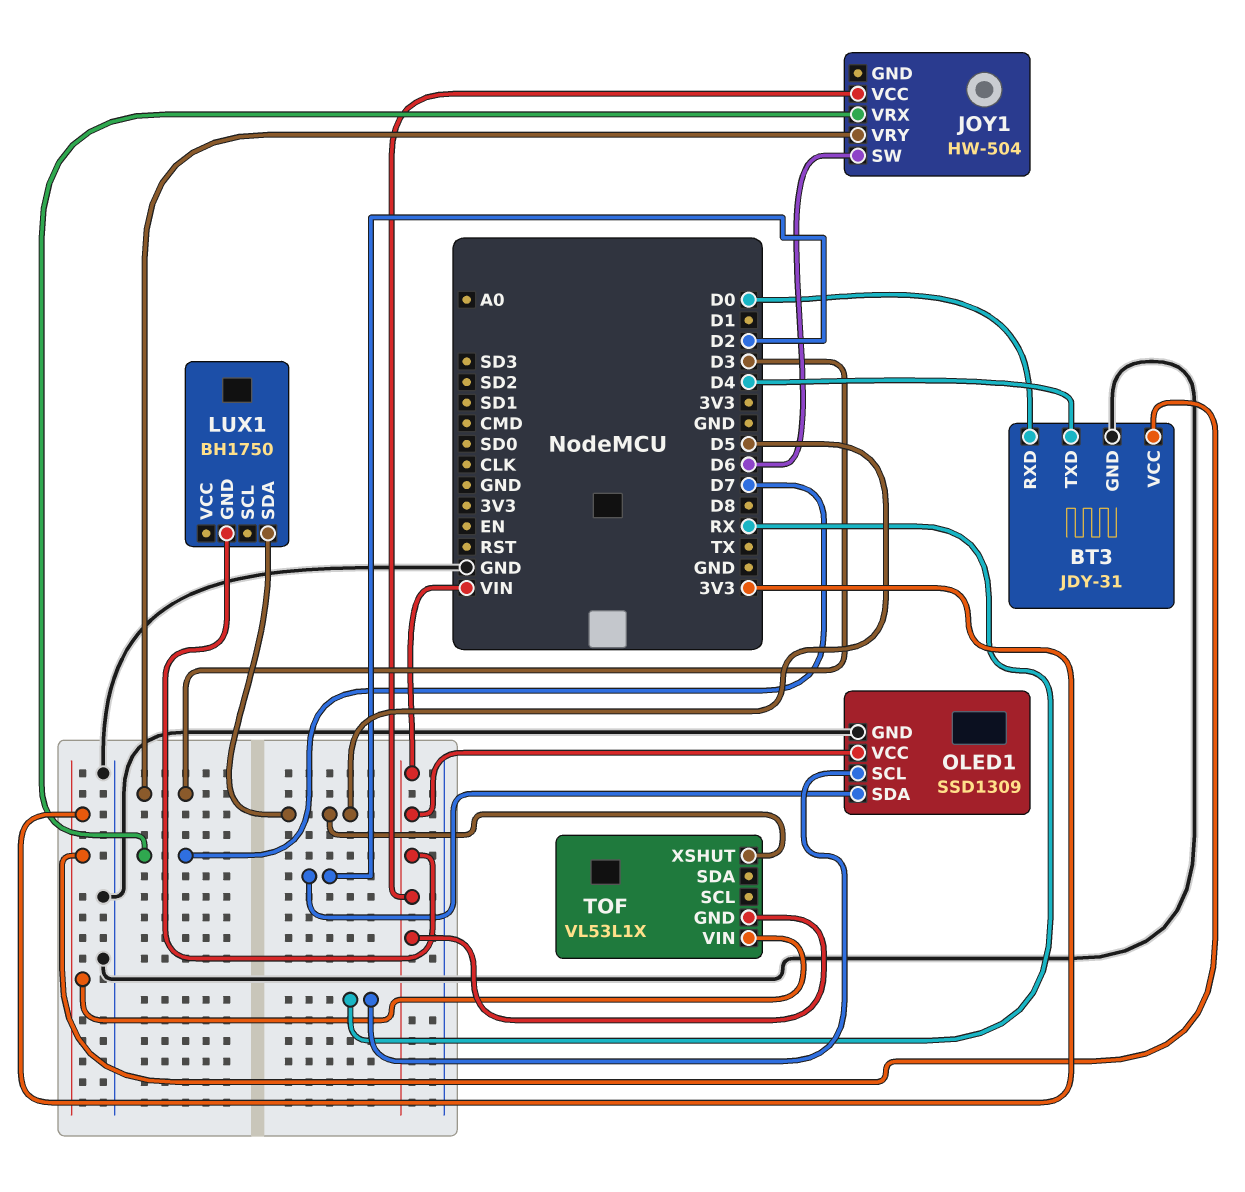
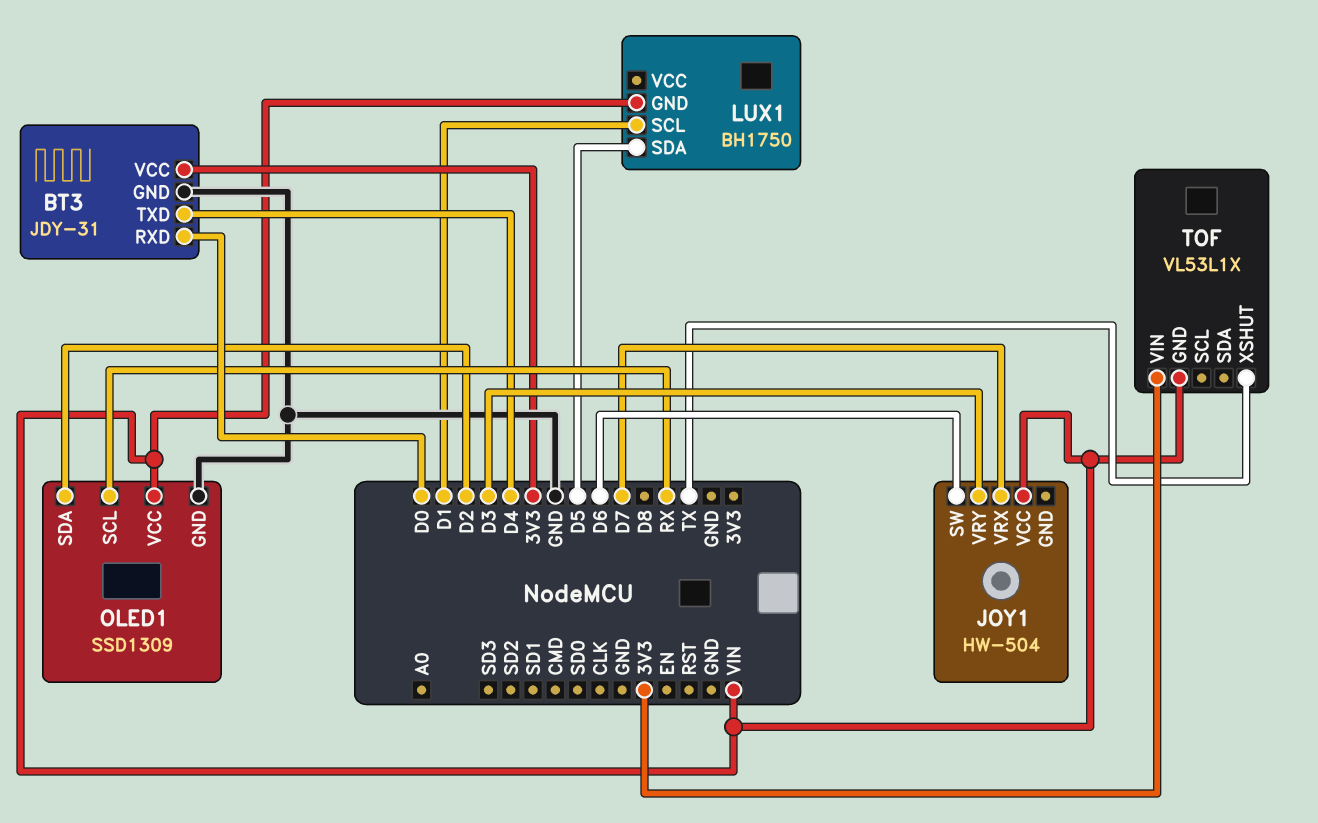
LUX1 pin SCL: none -> D1
TOF pin XSHUT: D5 -> TX

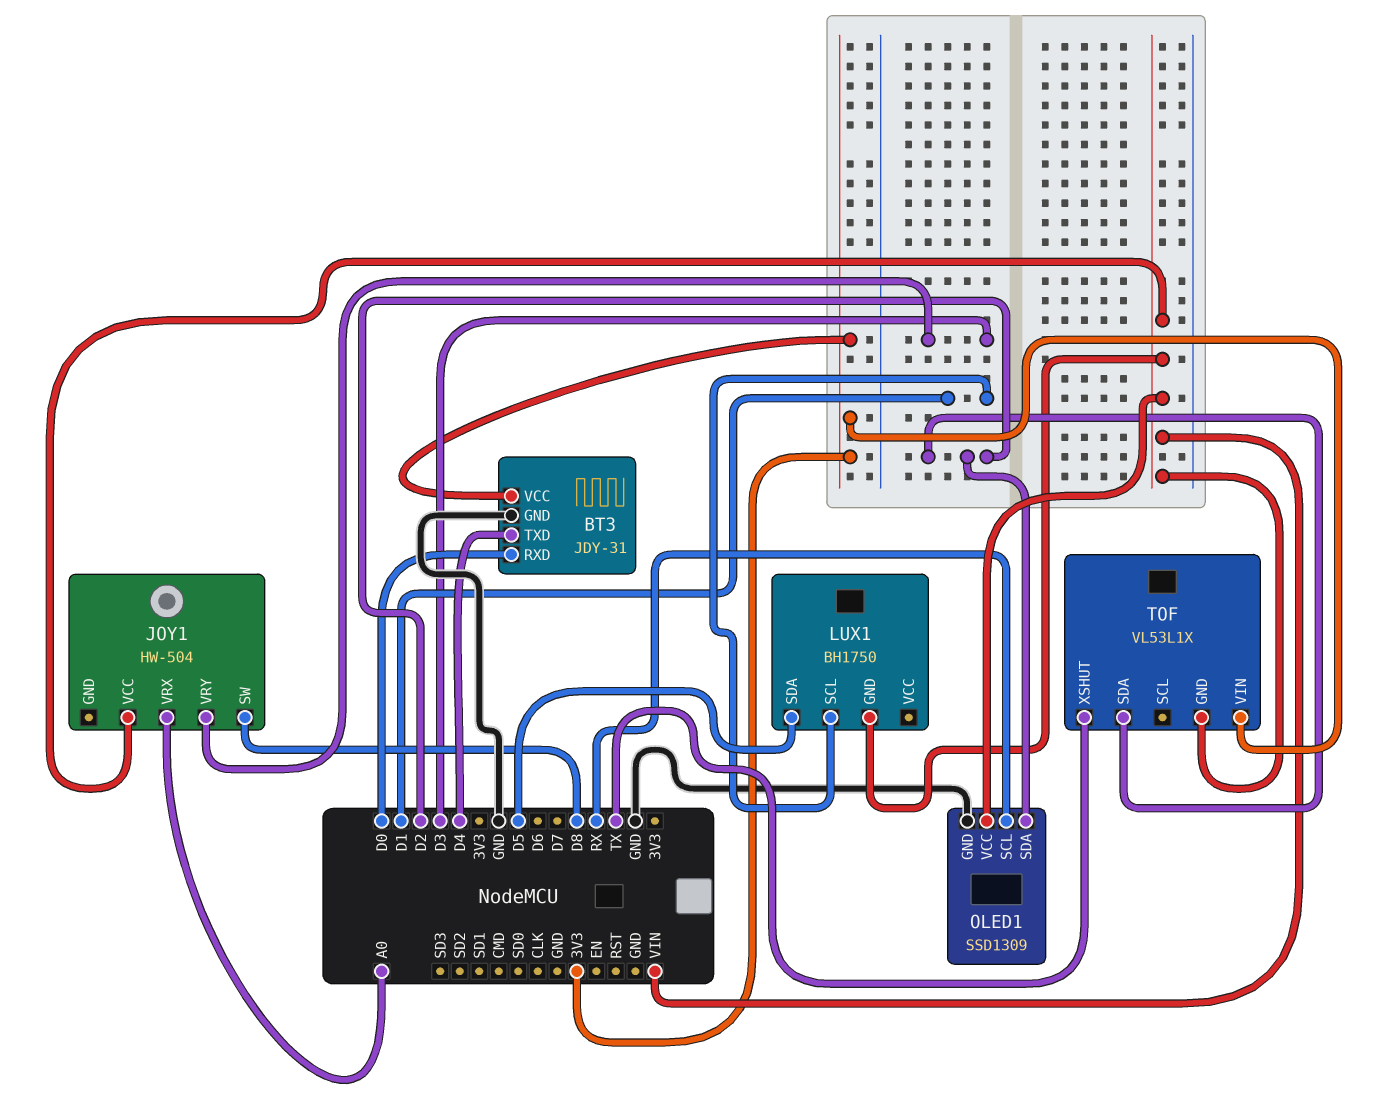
JOY1 pin SW: D6 -> D8
JOY1 pin VRX: D7 -> A0
TOF pin SDA: none -> D2

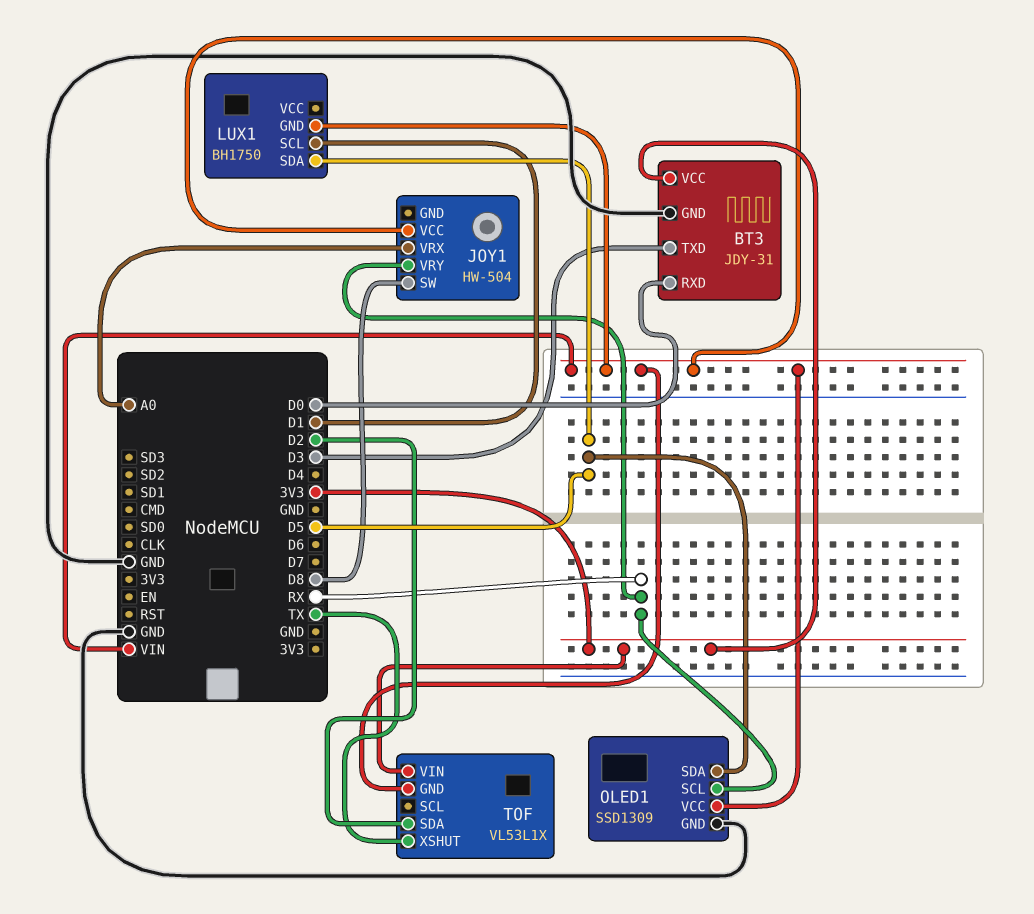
BT3 pin TXD: D4 -> D3
JOY1 pin VRY: D3 -> RX
OLED1 pin SDA: D2 -> D5

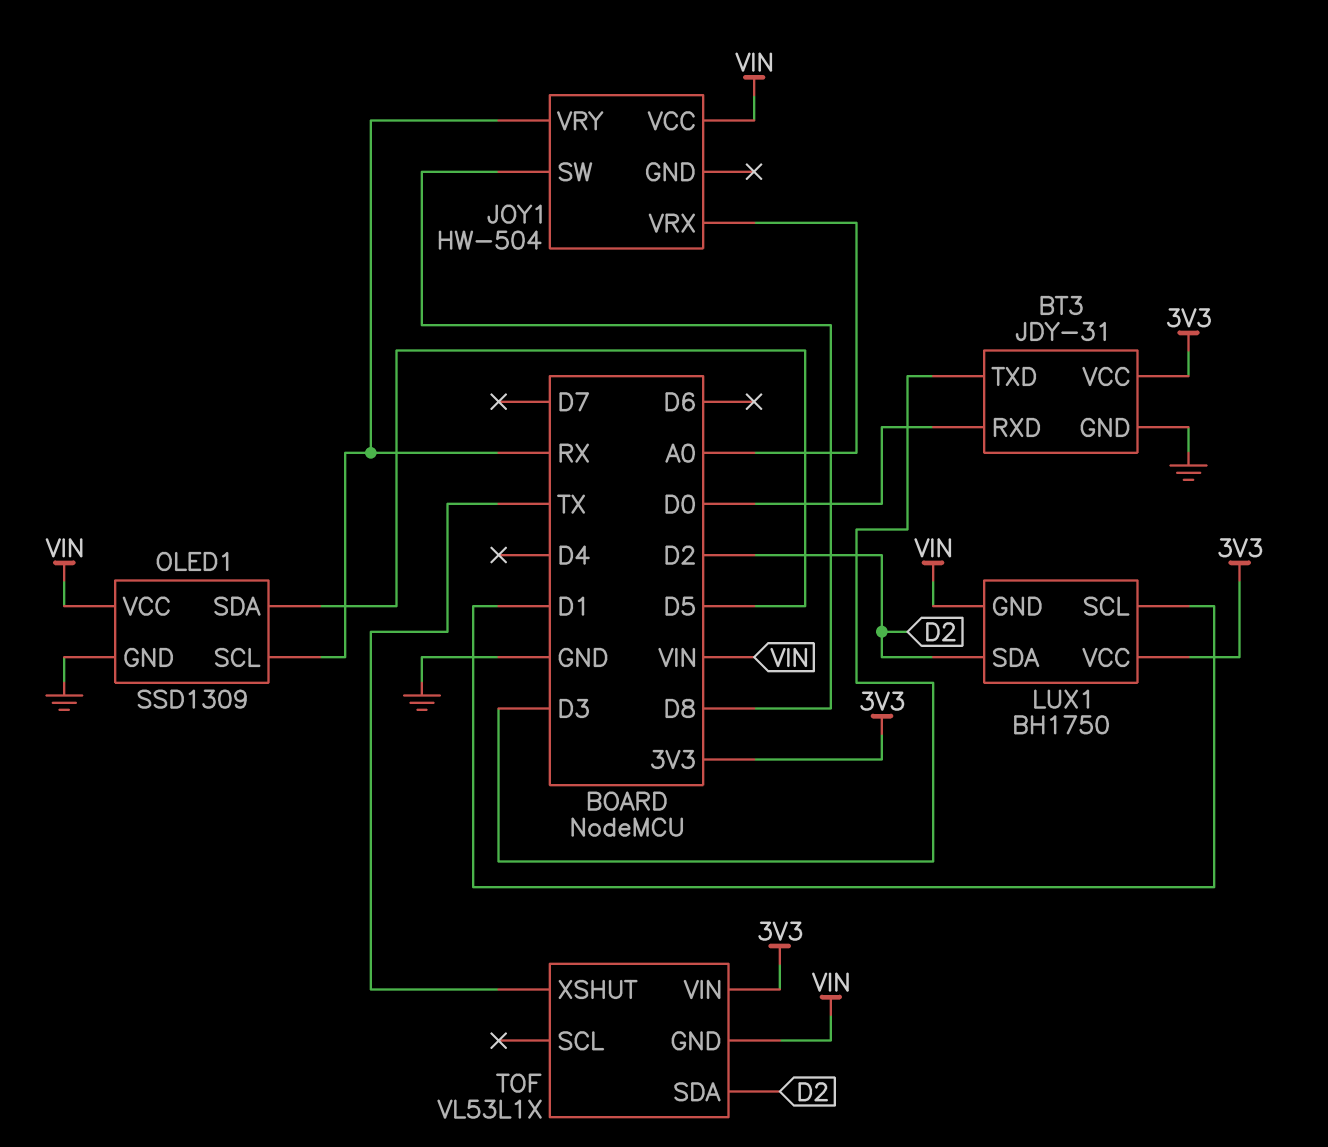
LUX1 pin SDA: D5 -> D2
LUX1 pin VCC: none -> 3V3

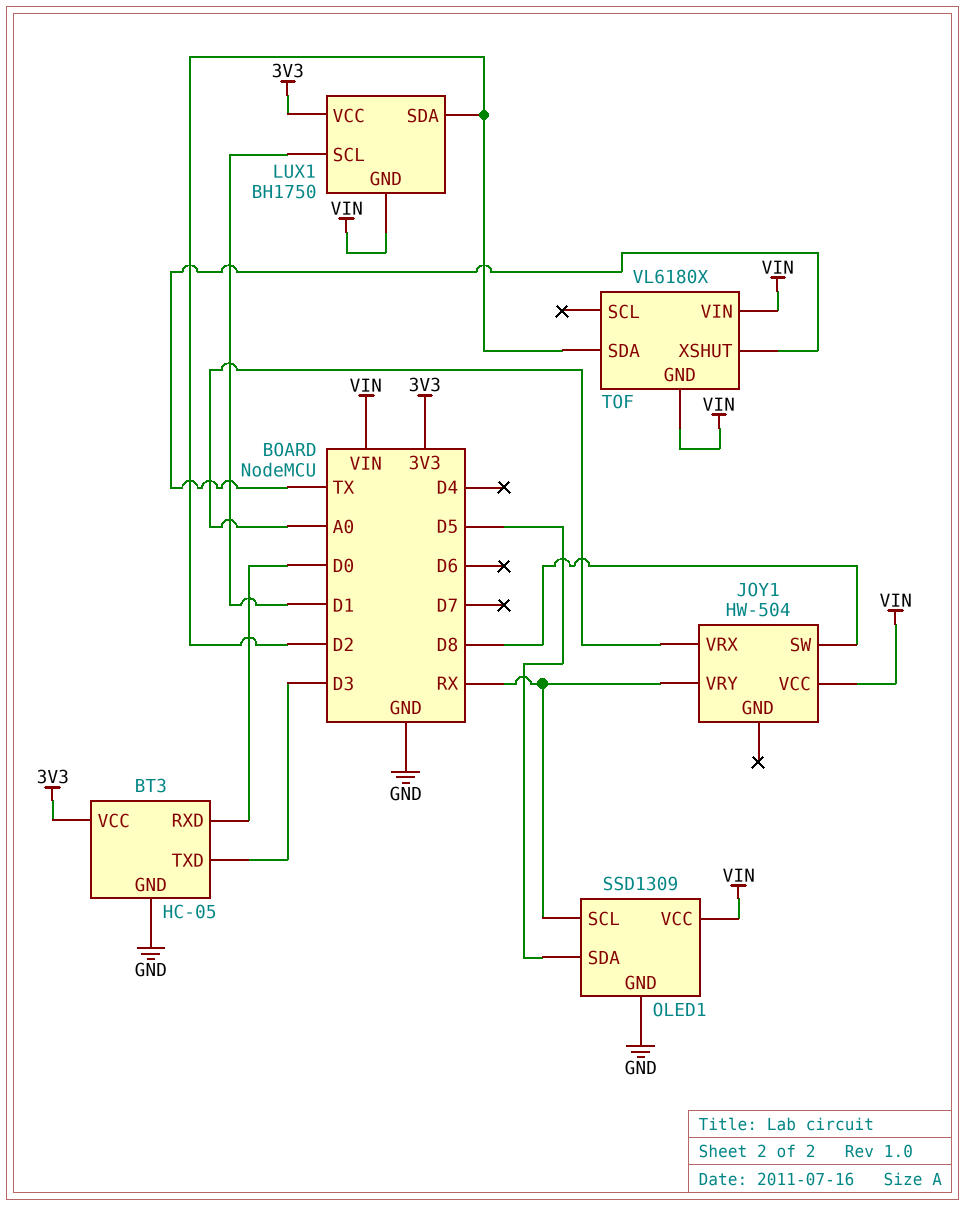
BT3: JDY-31 -> HC-05
TOF: VL53L1X -> VL6180X
TOF pin VIN: 3V3 -> VIN

